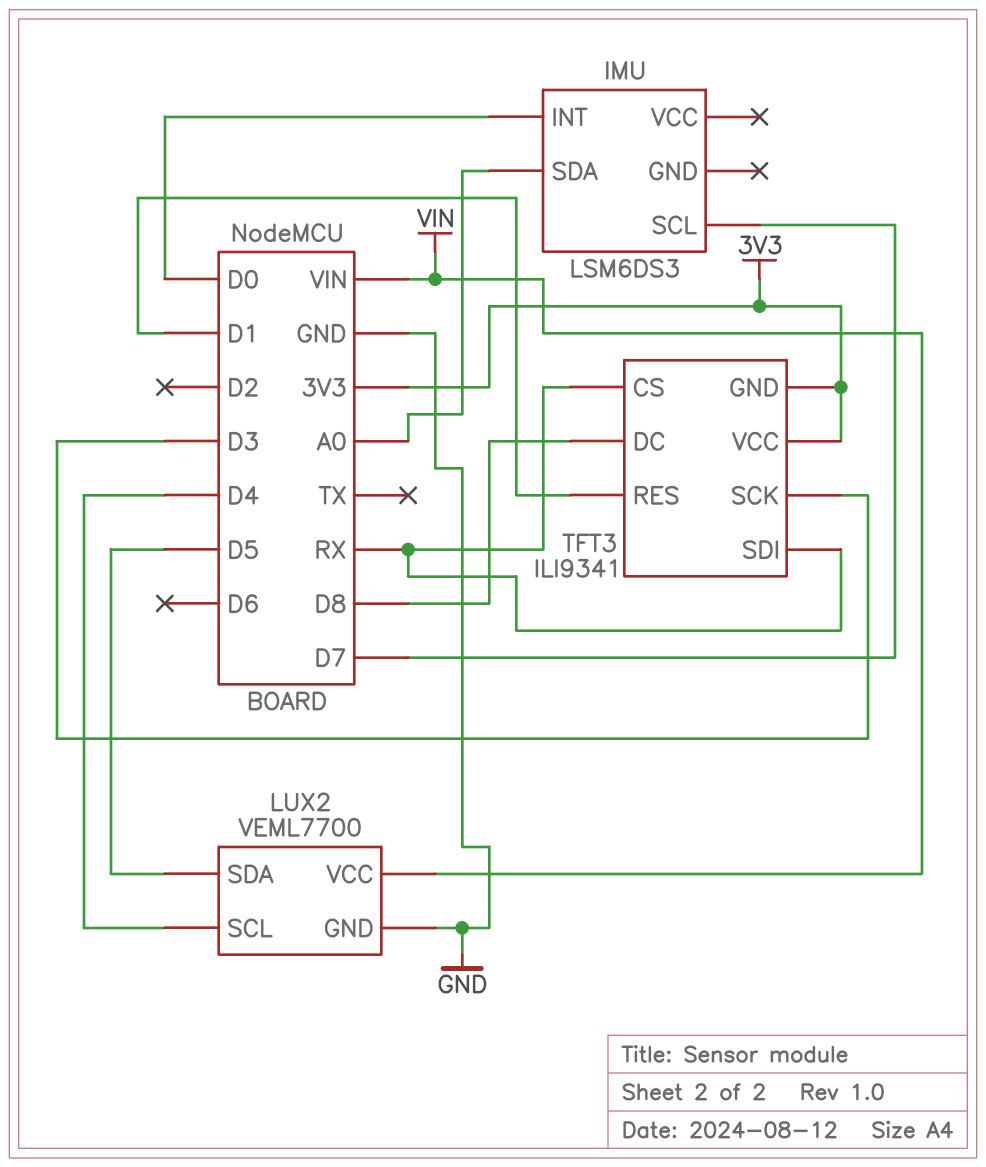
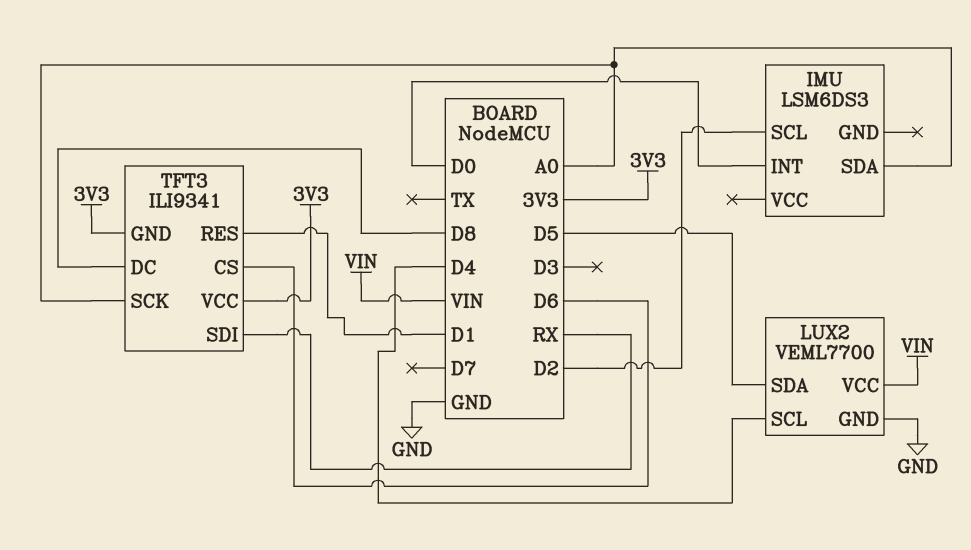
IMU pin SCL: D7 -> D2
TFT3 pin CS: RX -> D6
TFT3 pin SCK: D3 -> A0

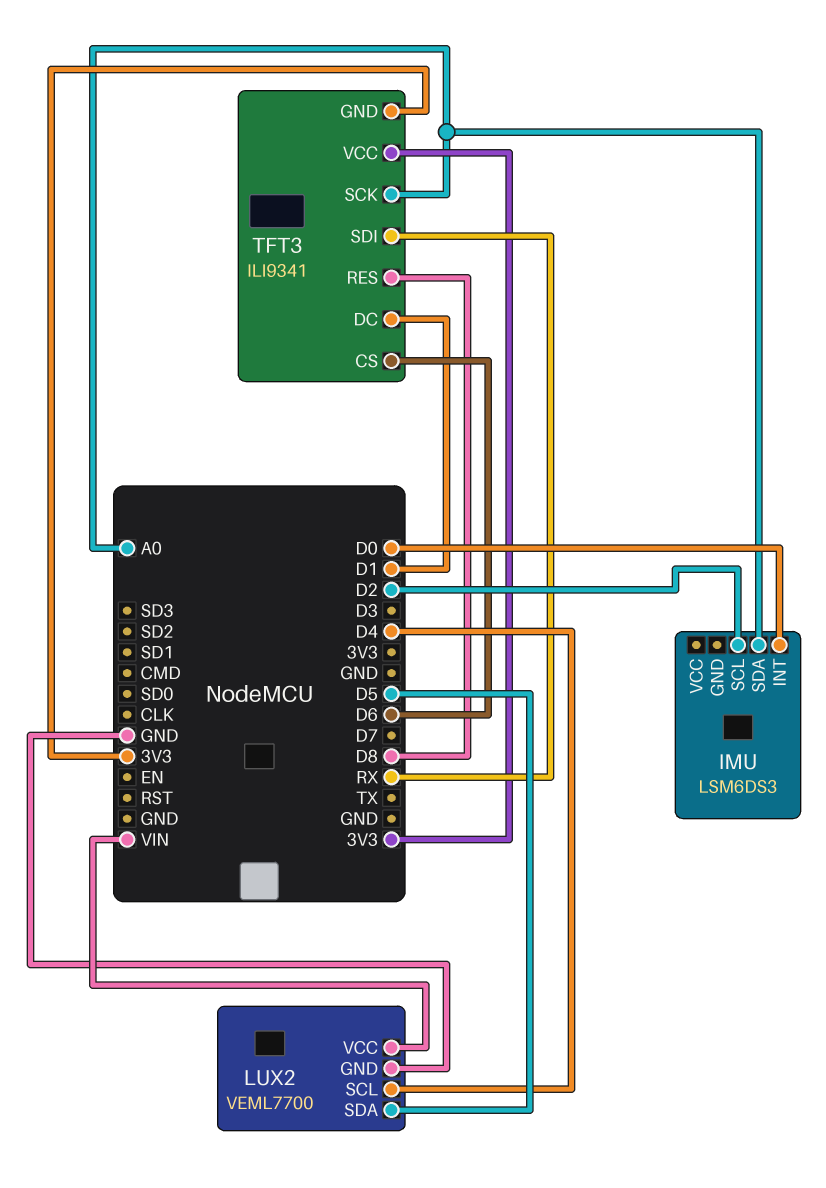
TFT3 pin DC: D8 -> D1
TFT3 pin RES: D1 -> D8

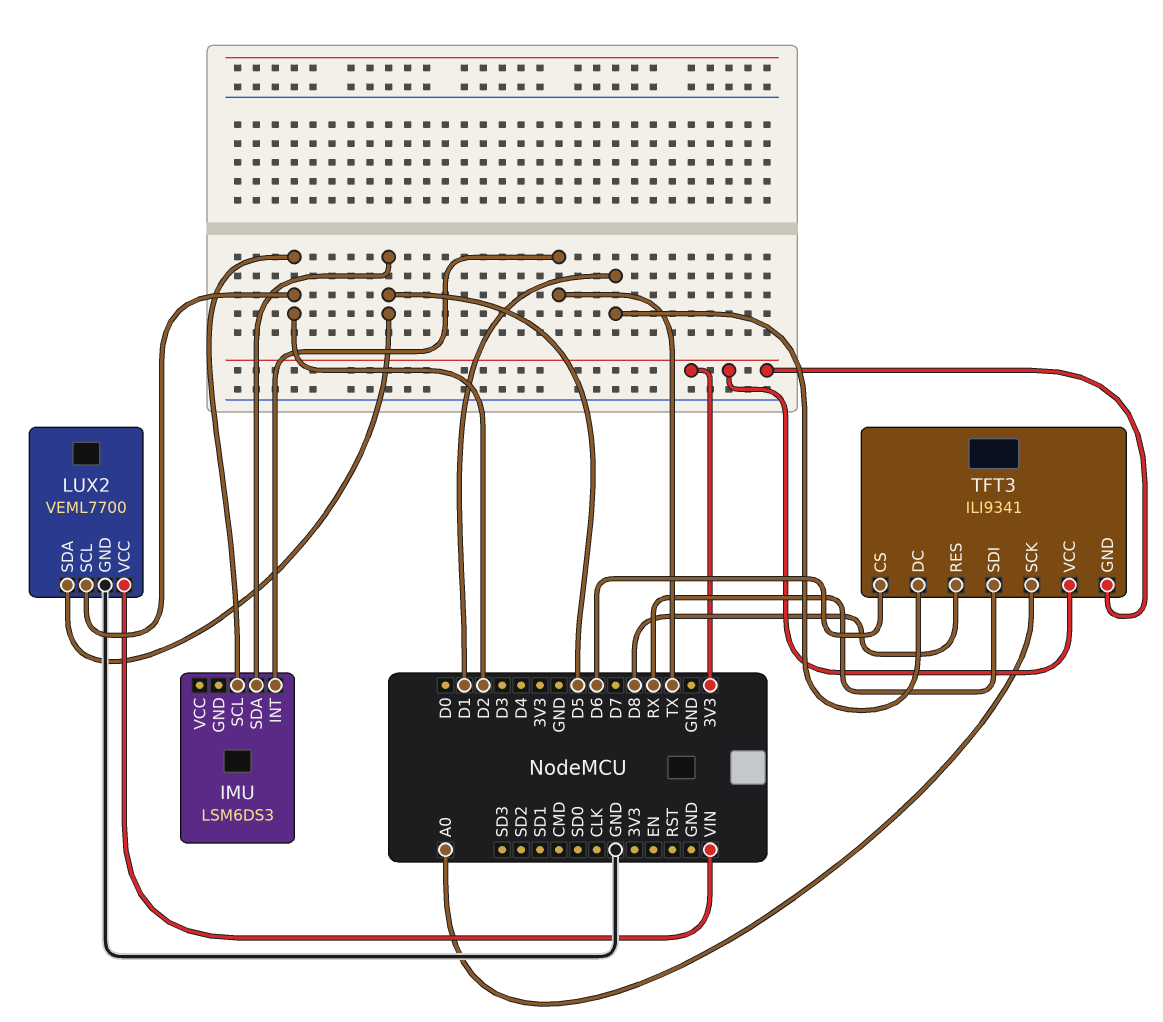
IMU pin INT: D0 -> TX
IMU pin SDA: A0 -> D5
LUX2 pin SCL: D4 -> D2

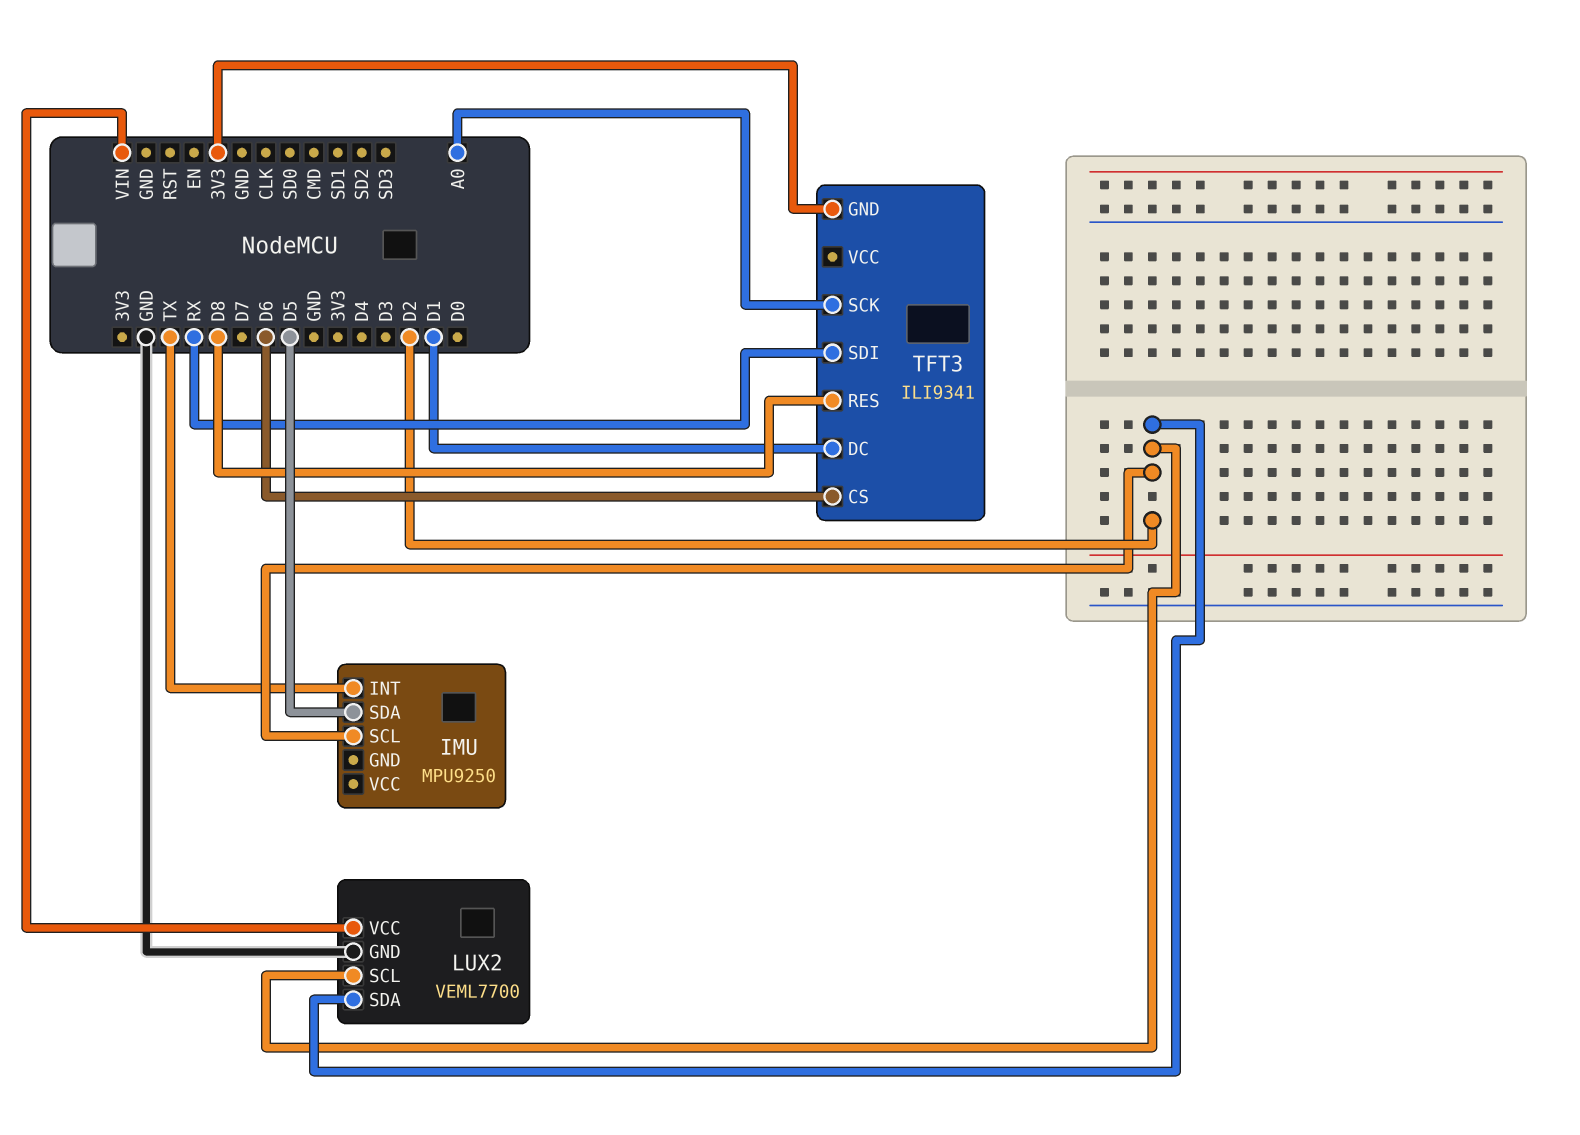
IMU: LSM6DS3 -> MPU9250
LUX2 pin SDA: D5 -> D2
TFT3 pin VCC: 3V3 -> none

